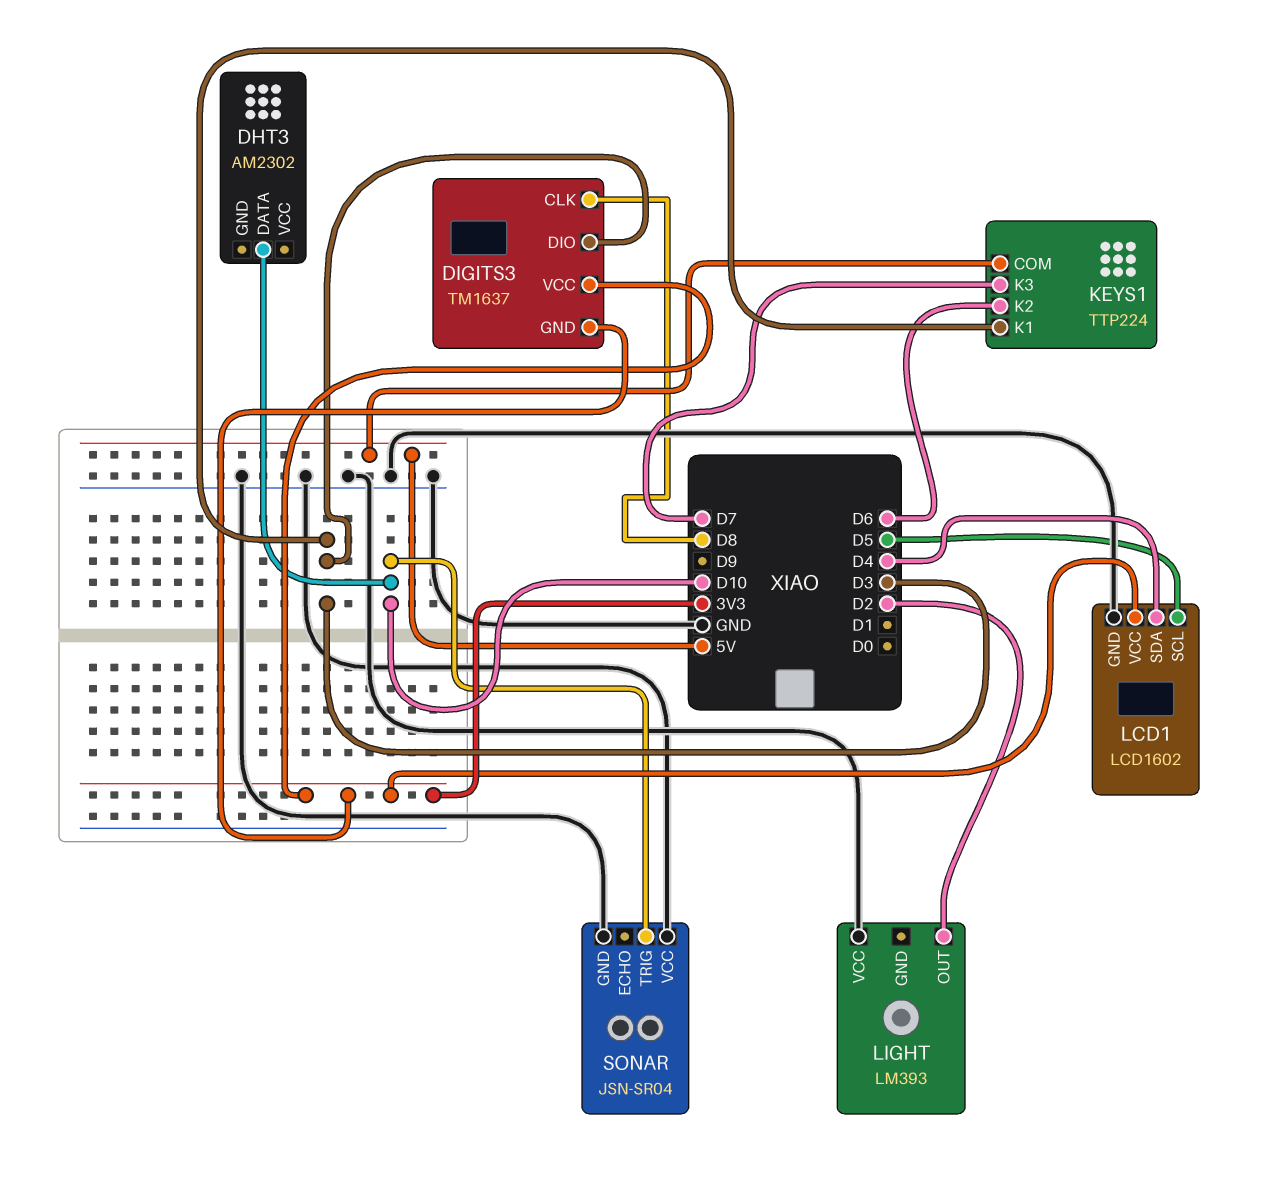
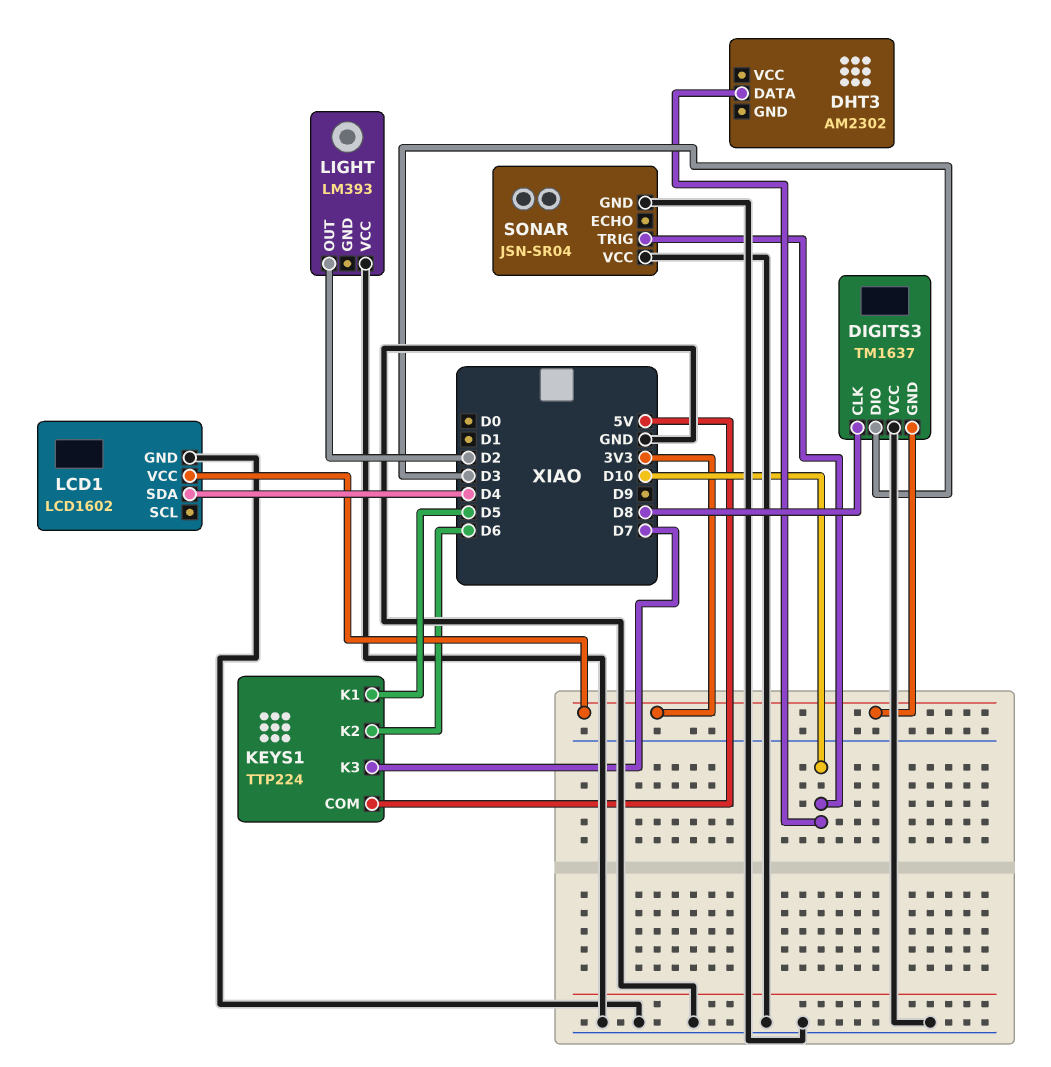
DIGITS3 pin VCC: 3V3 -> GND
KEYS1 pin K1: D3 -> D5
LCD1 pin SCL: D5 -> none

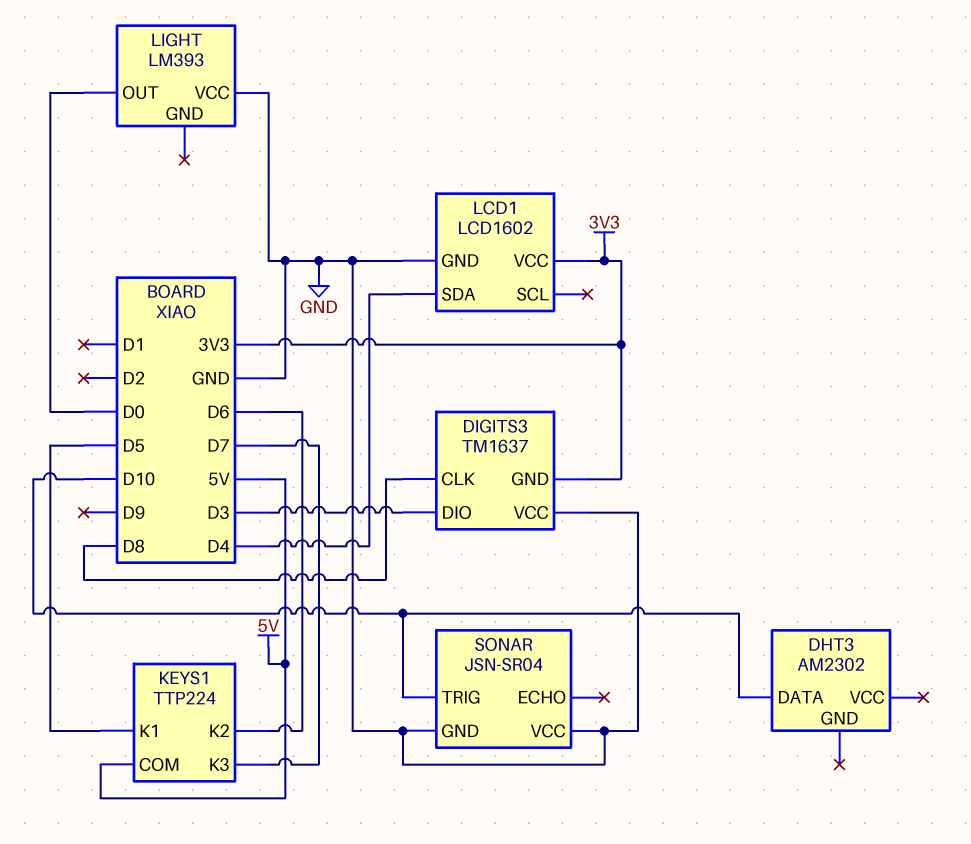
LIGHT pin OUT: D2 -> D0

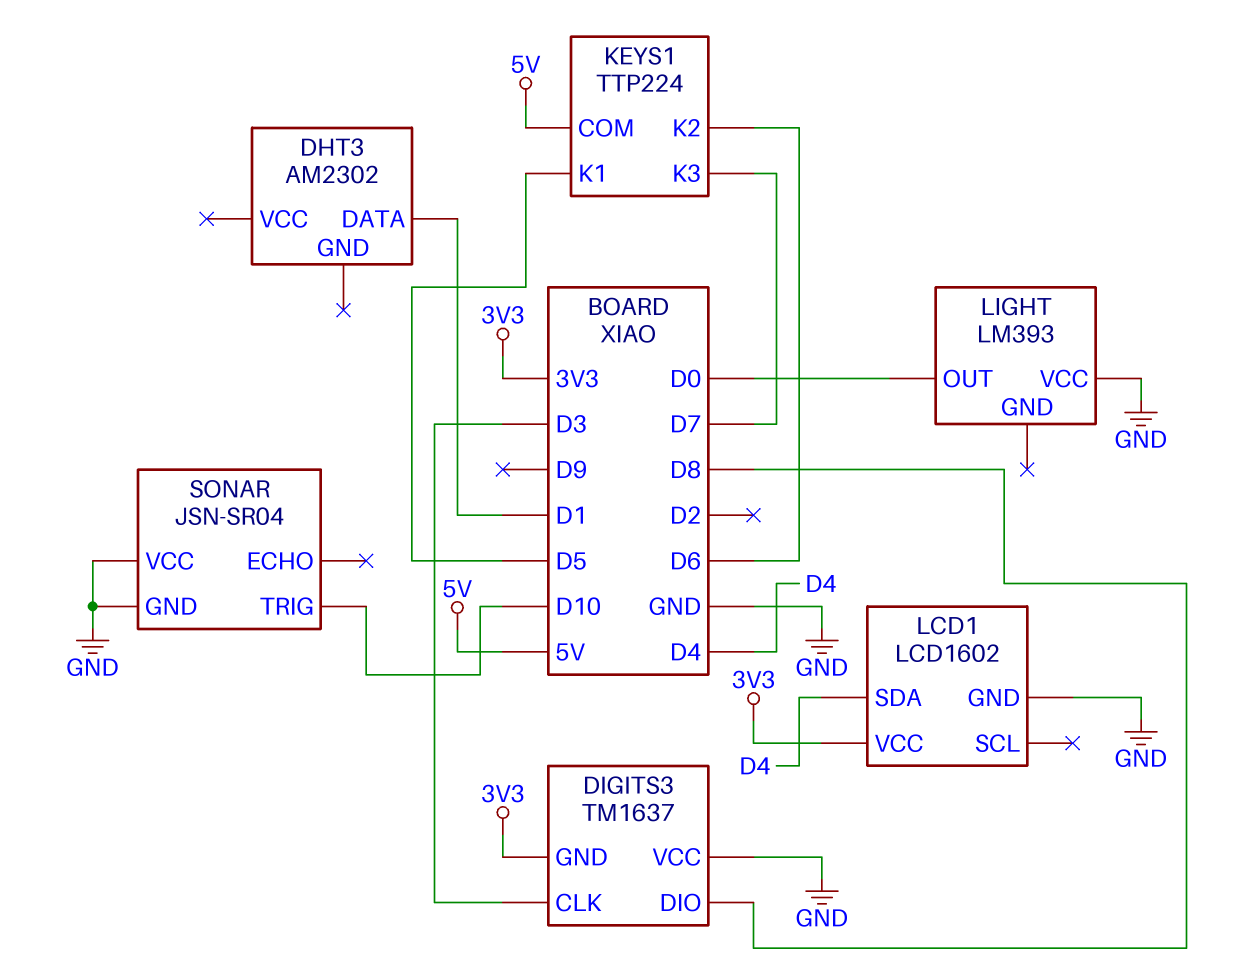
DHT3 pin DATA: D10 -> D1
DIGITS3 pin CLK: D8 -> D3
DIGITS3 pin DIO: D3 -> D8

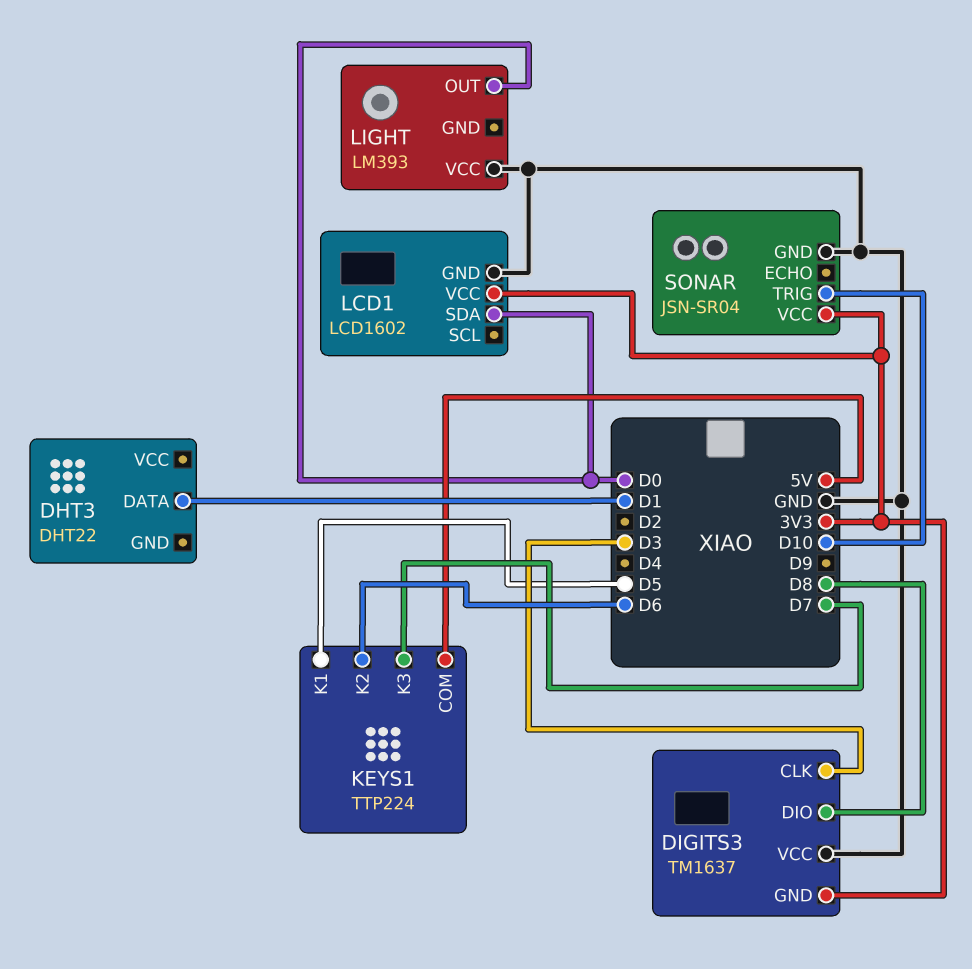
DHT3: AM2302 -> DHT22
LCD1 pin SDA: D4 -> D0
SONAR pin VCC: GND -> 3V3

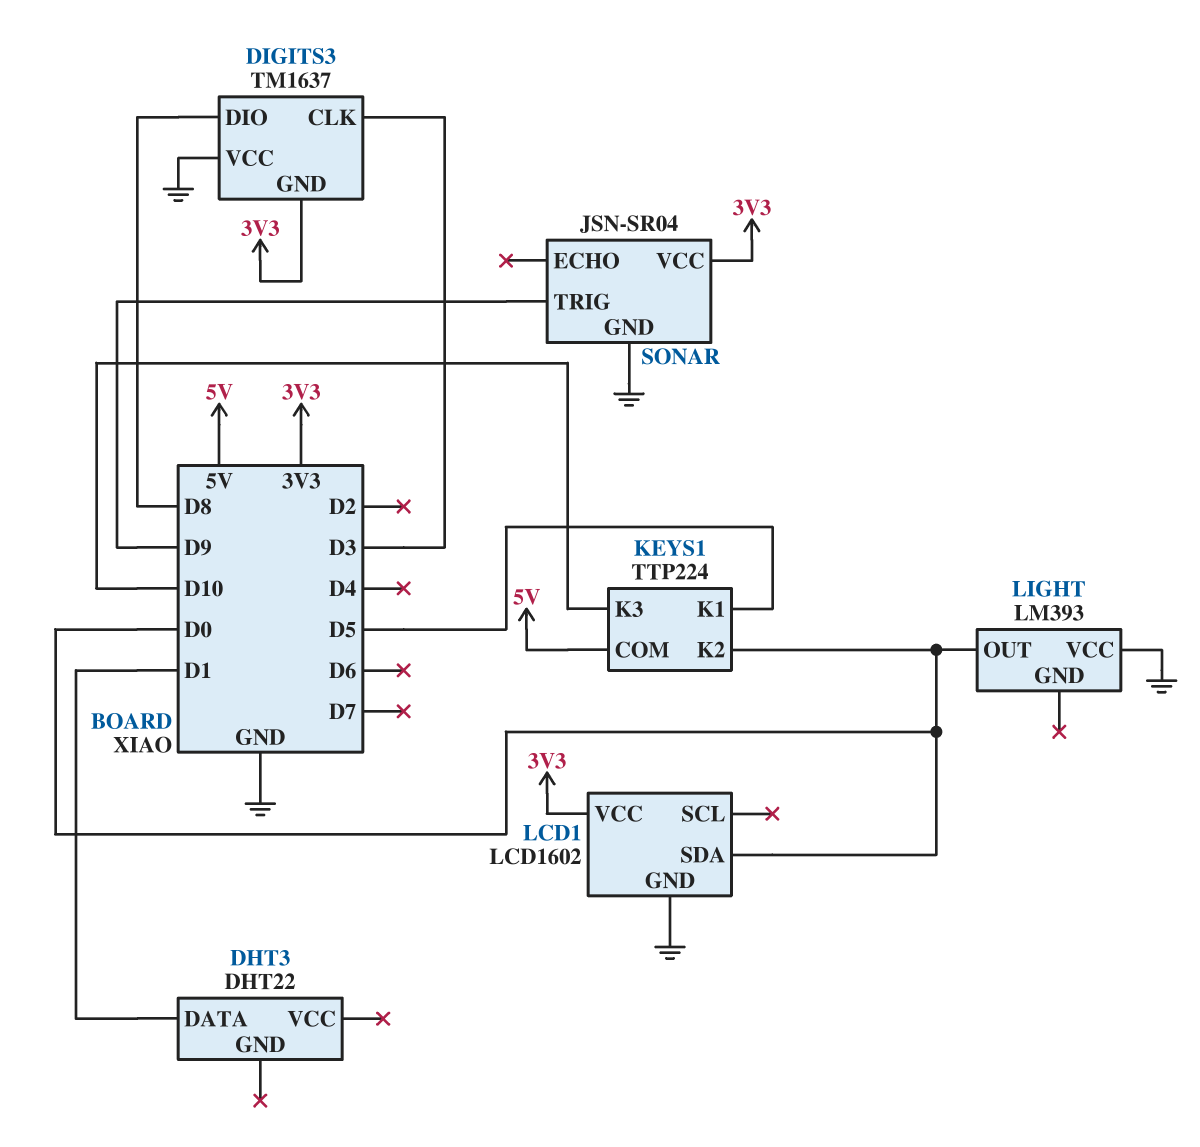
KEYS1 pin K2: D6 -> D0
KEYS1 pin K3: D7 -> D10
SONAR pin TRIG: D10 -> D9

